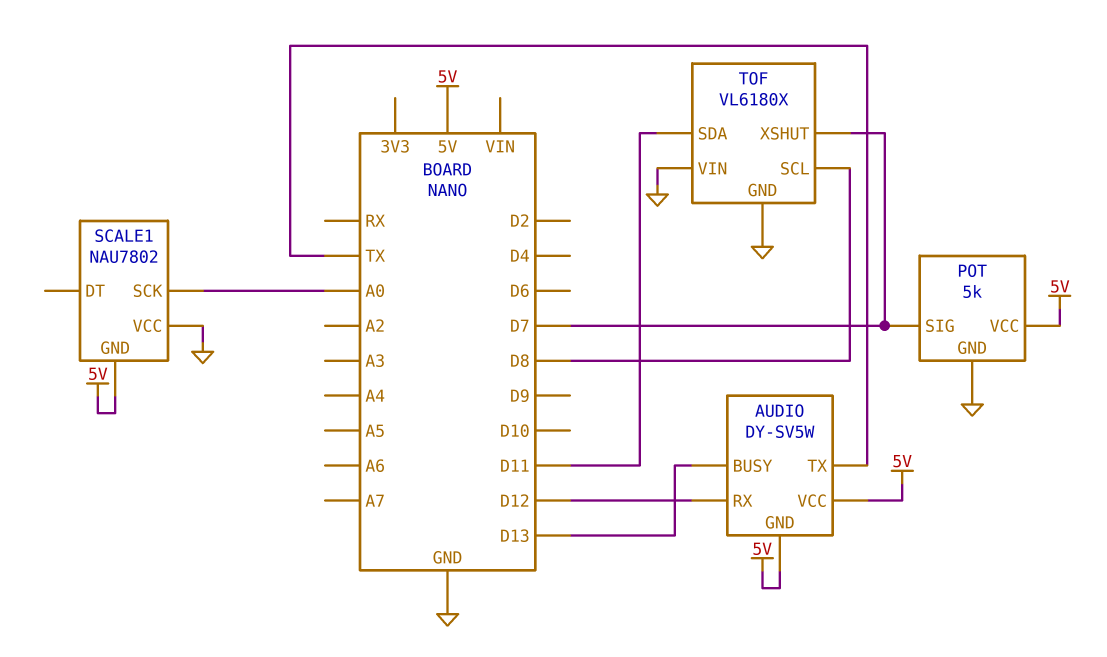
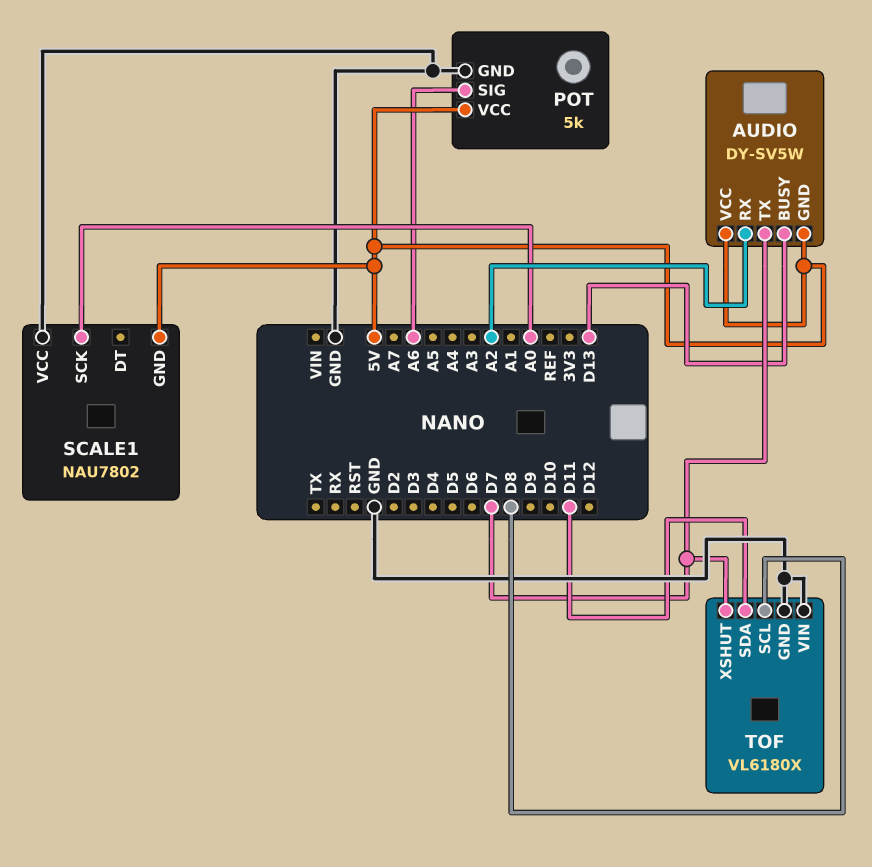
AUDIO pin RX: D12 -> A2
AUDIO pin TX: TX -> D7
POT pin SIG: D7 -> A6

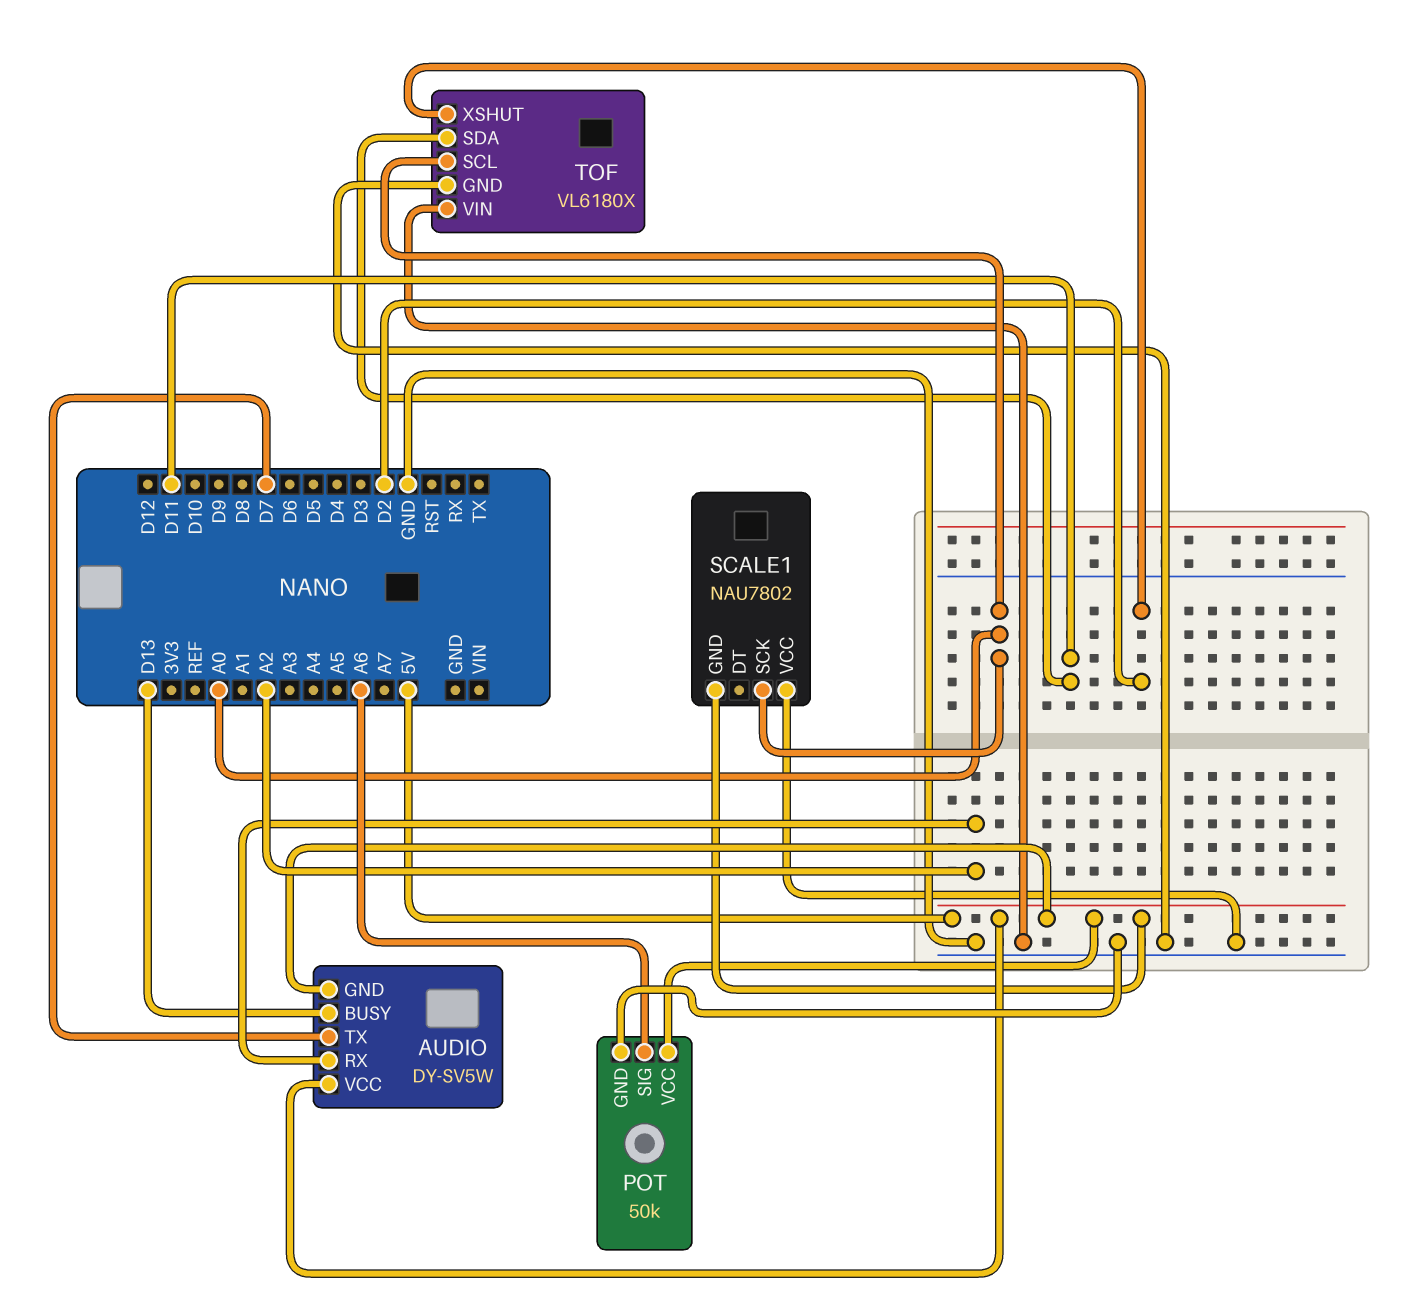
POT: 5k -> 50k
TOF pin SCL: D8 -> A0
TOF pin XSHUT: D7 -> D2

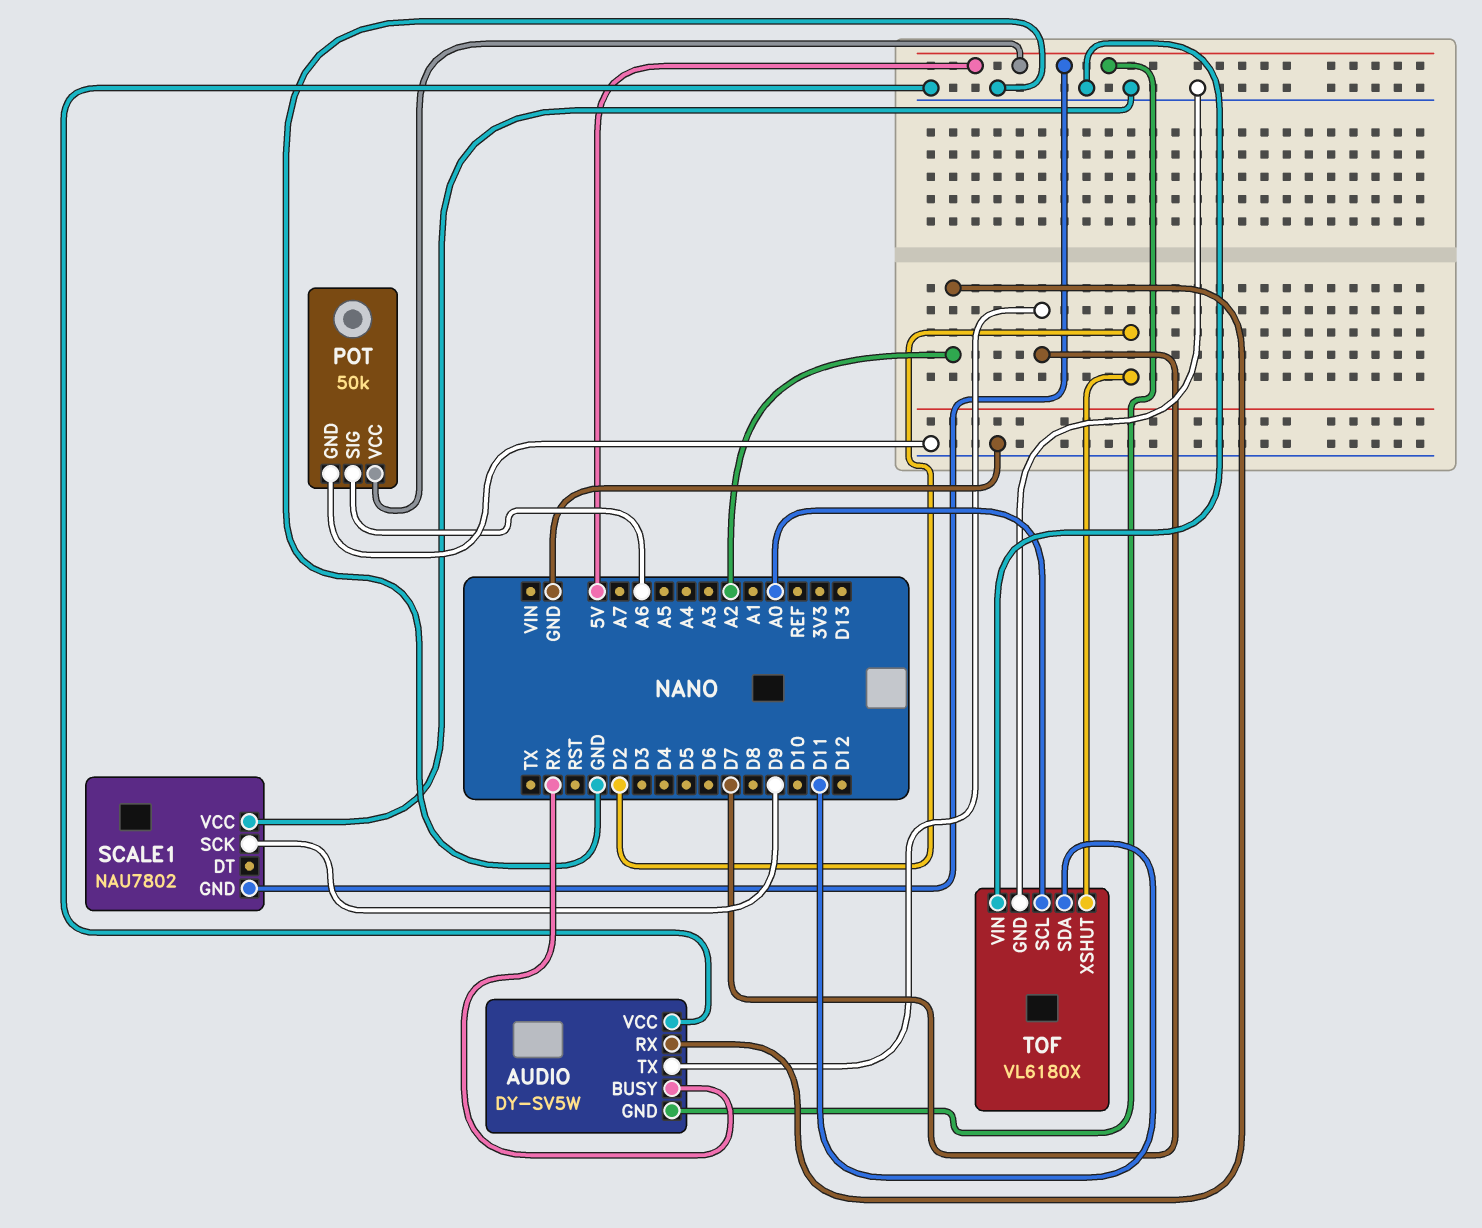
AUDIO pin BUSY: D13 -> RX
AUDIO pin VCC: 5V -> GND
SCALE1 pin SCK: A0 -> D9

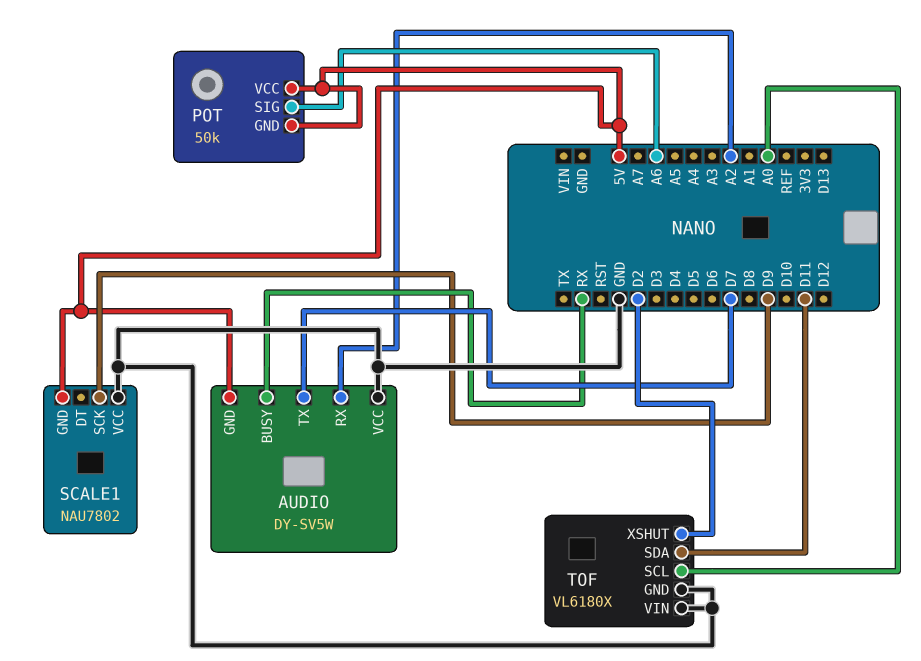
POT pin GND: GND -> 5V

